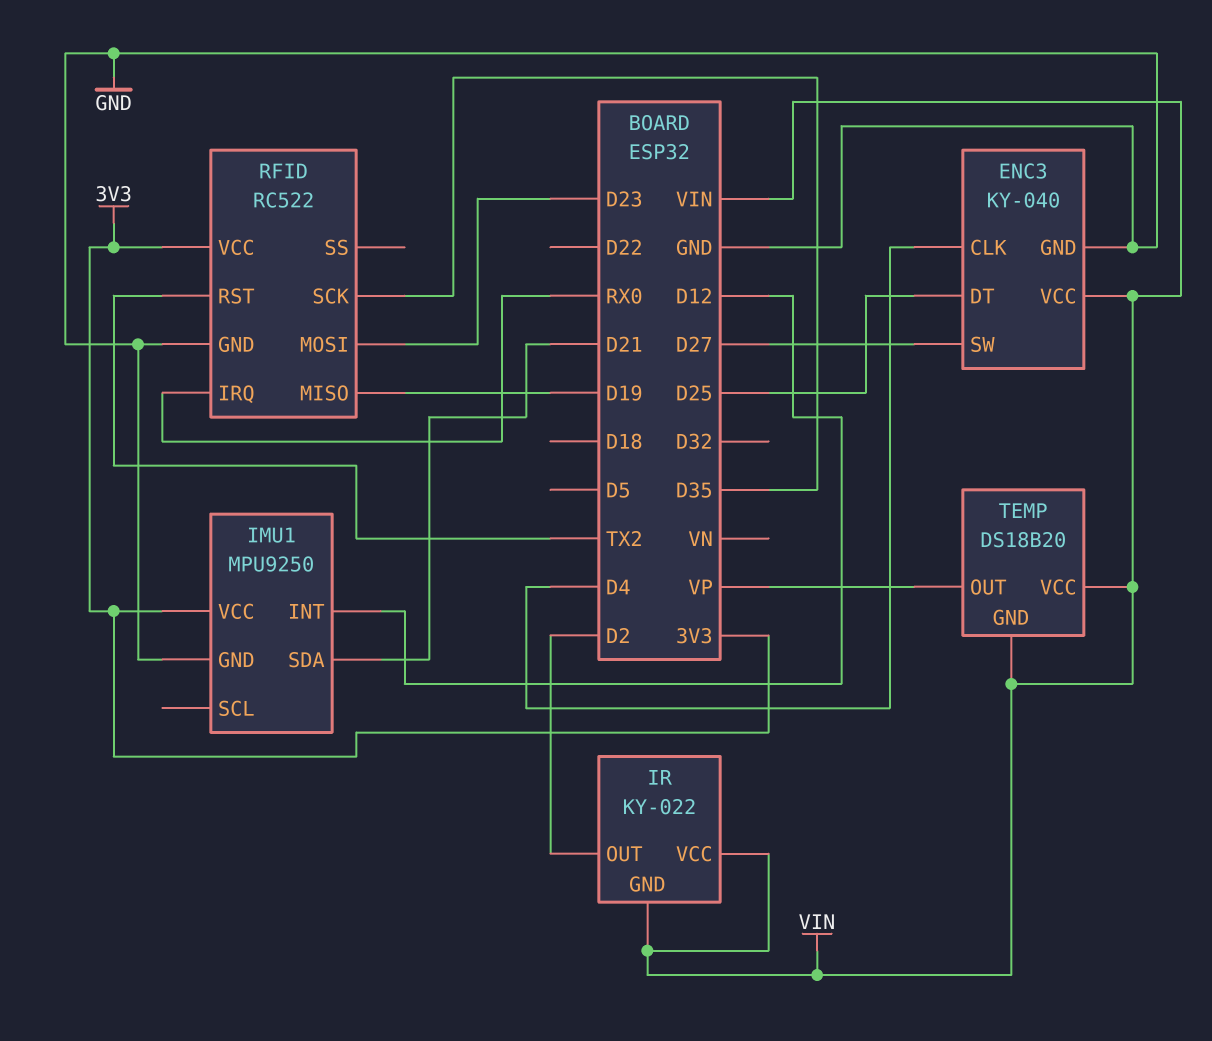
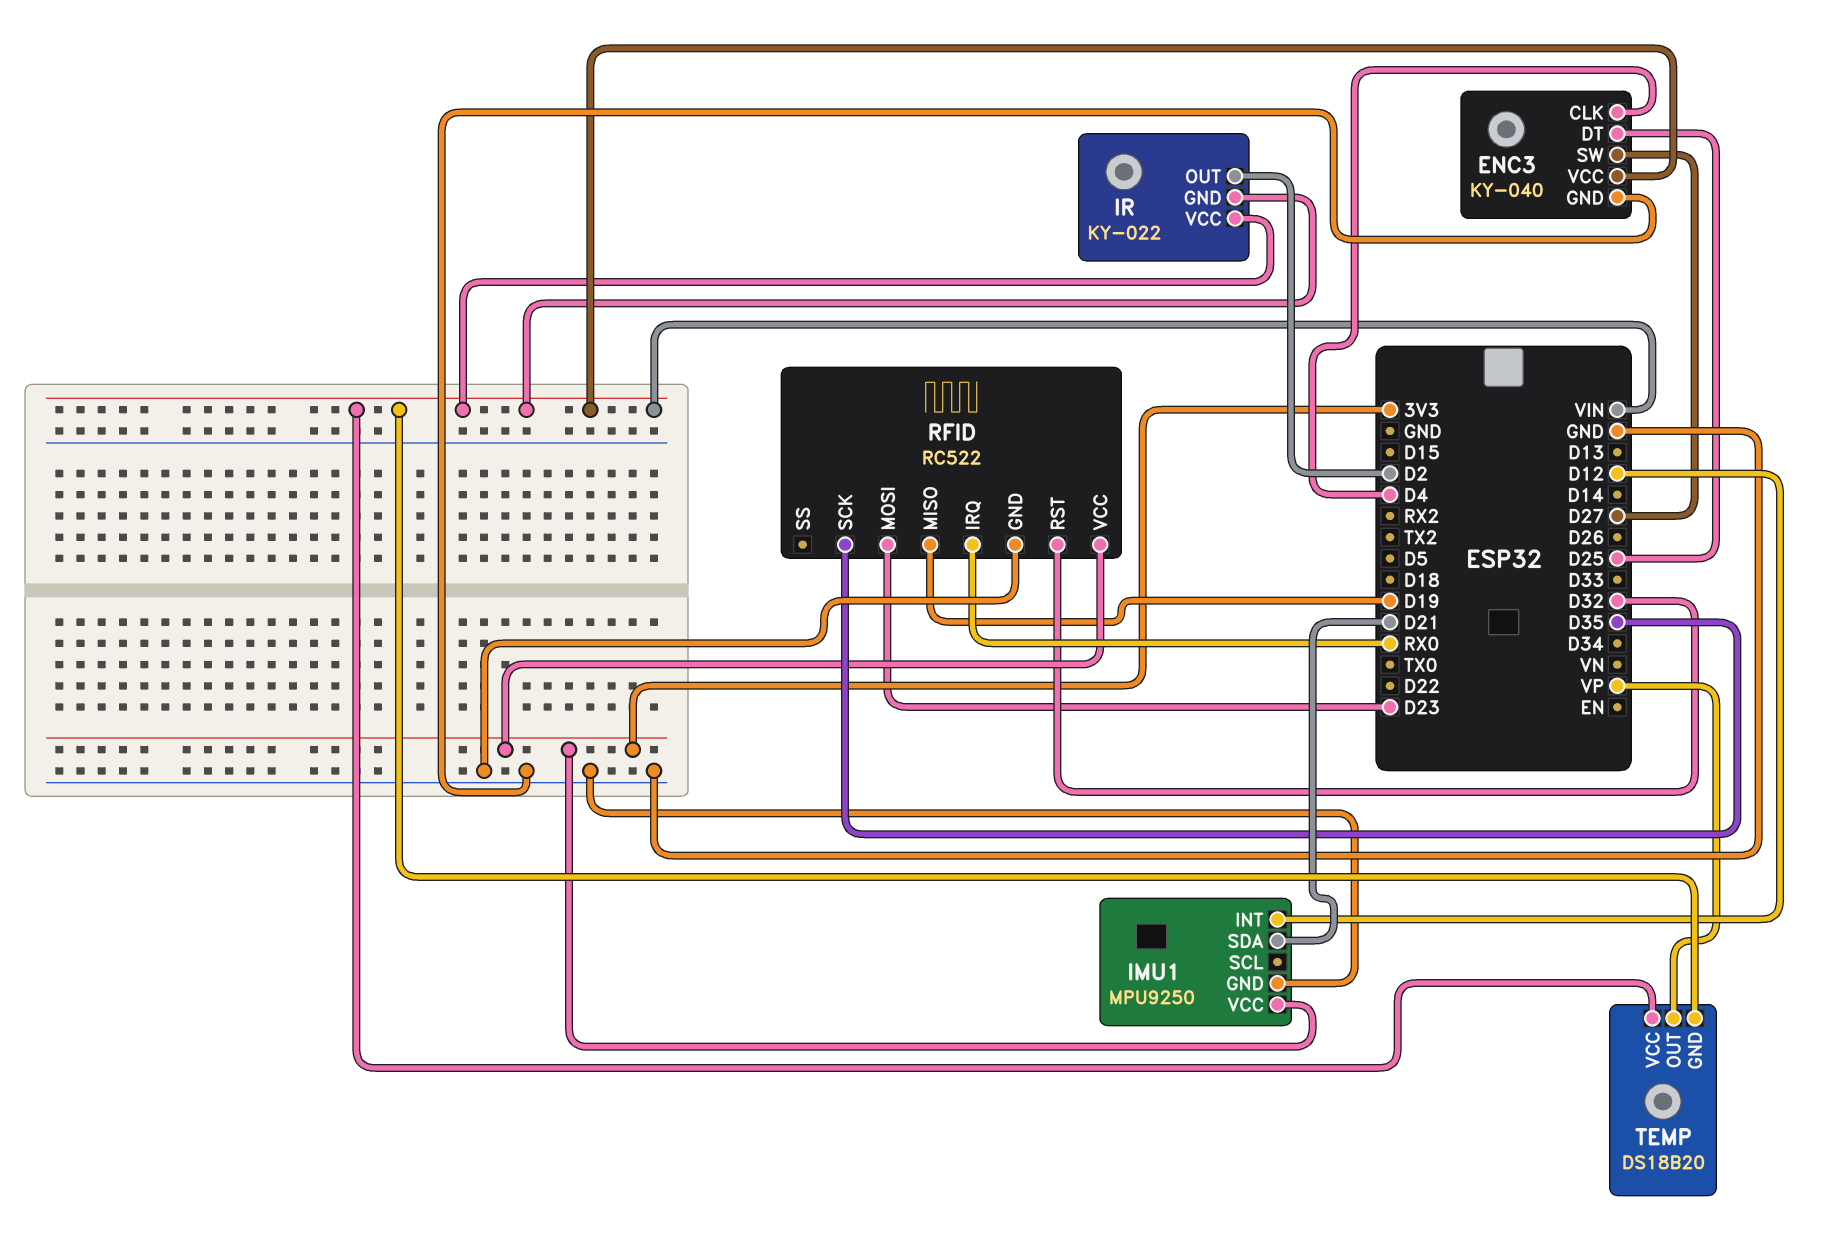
RFID pin RST: TX2 -> D32

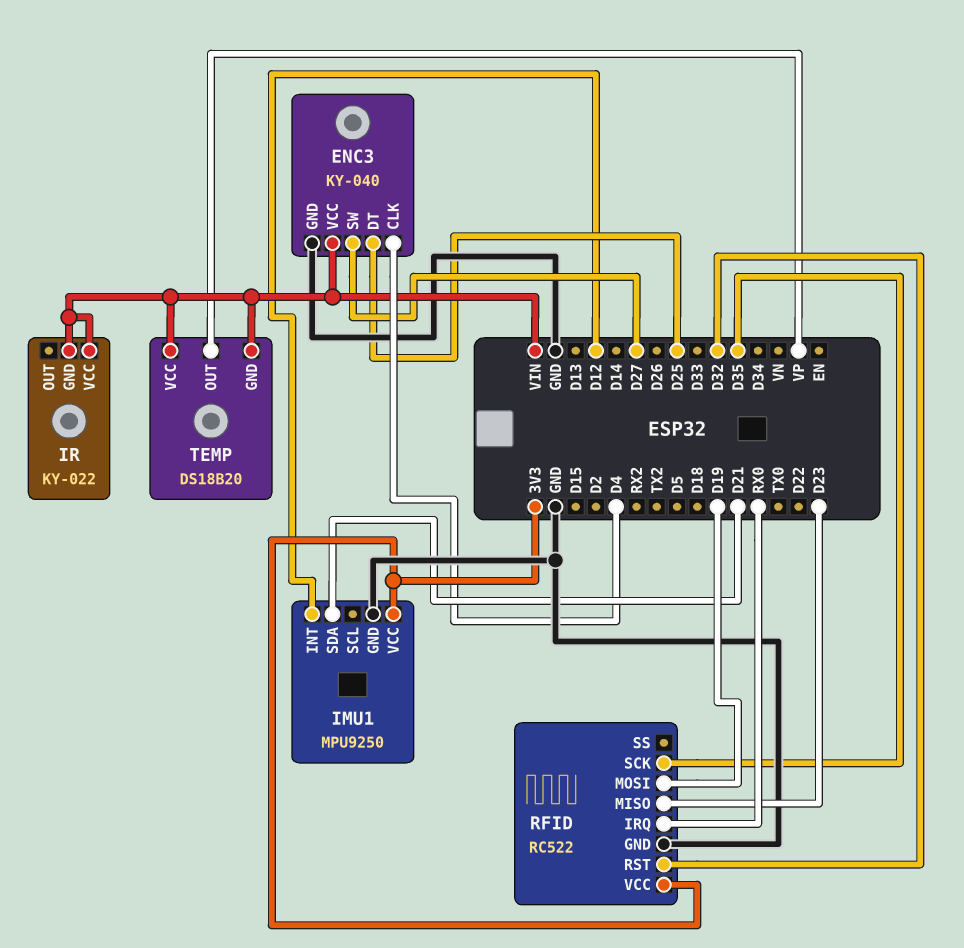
IR pin OUT: D2 -> none
RFID pin MISO: D19 -> D23
RFID pin MOSI: D23 -> D19

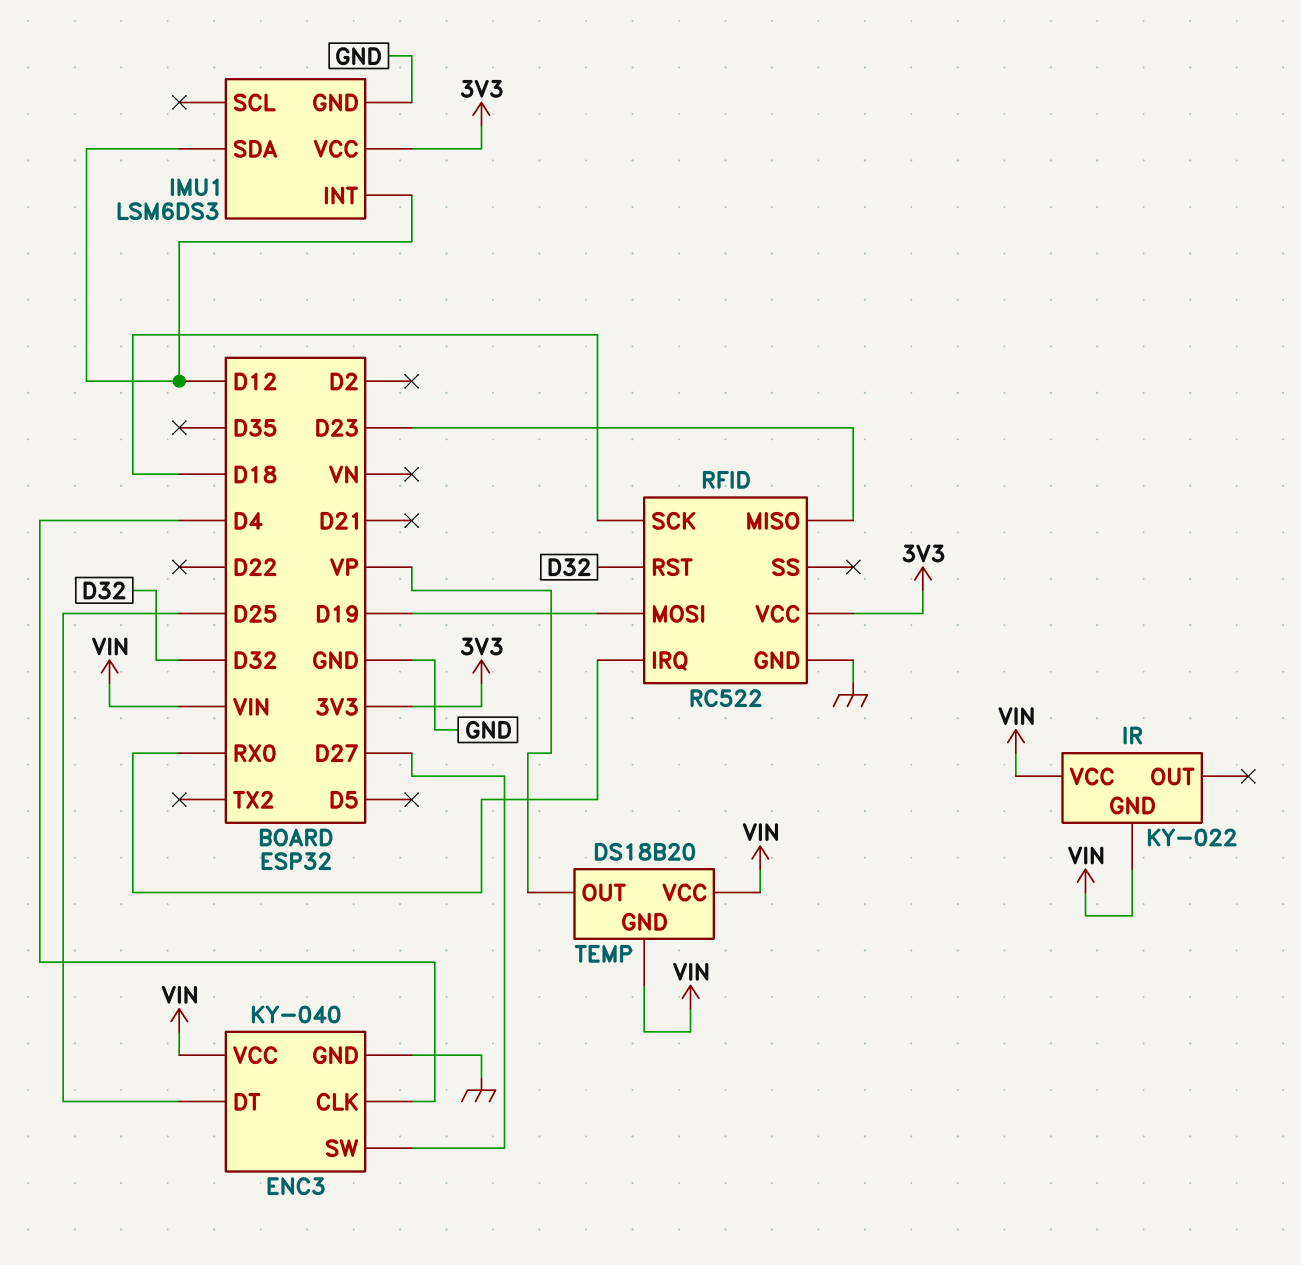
IMU1: MPU9250 -> LSM6DS3
IMU1 pin SDA: D21 -> D12
RFID pin SCK: D35 -> D18

